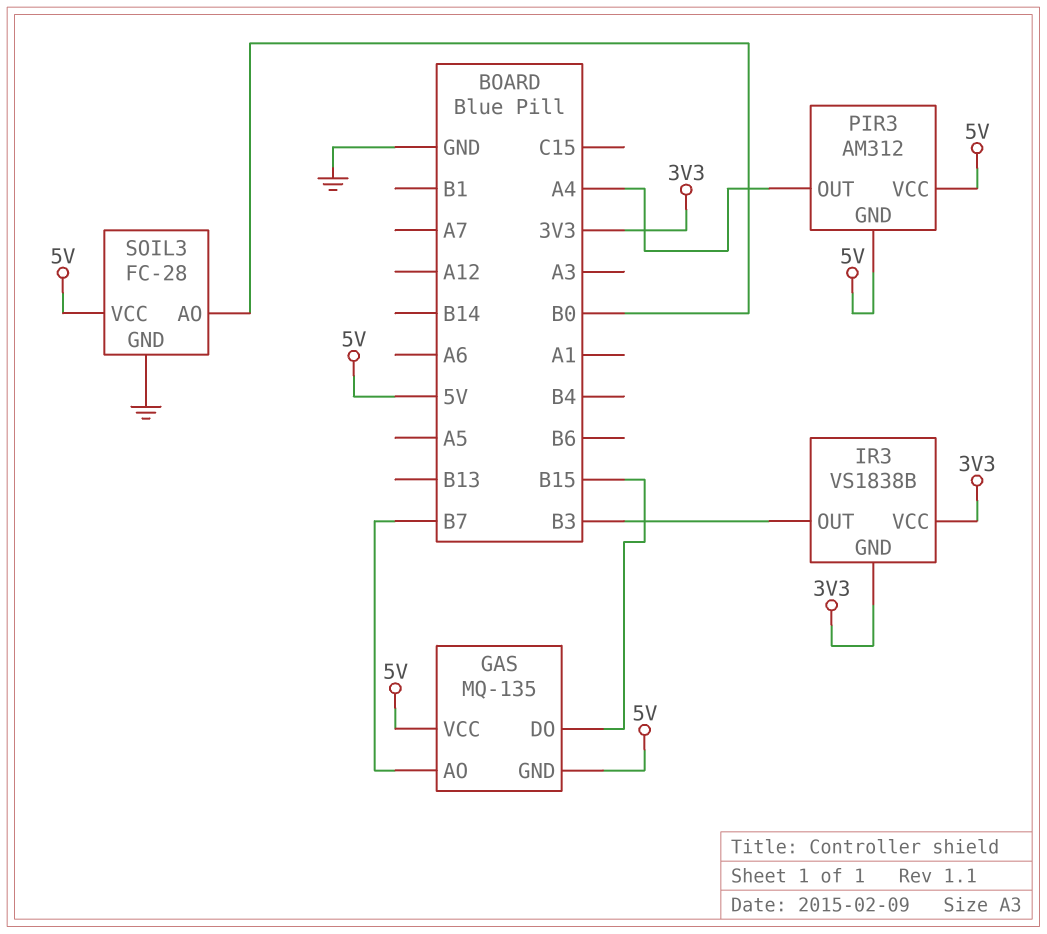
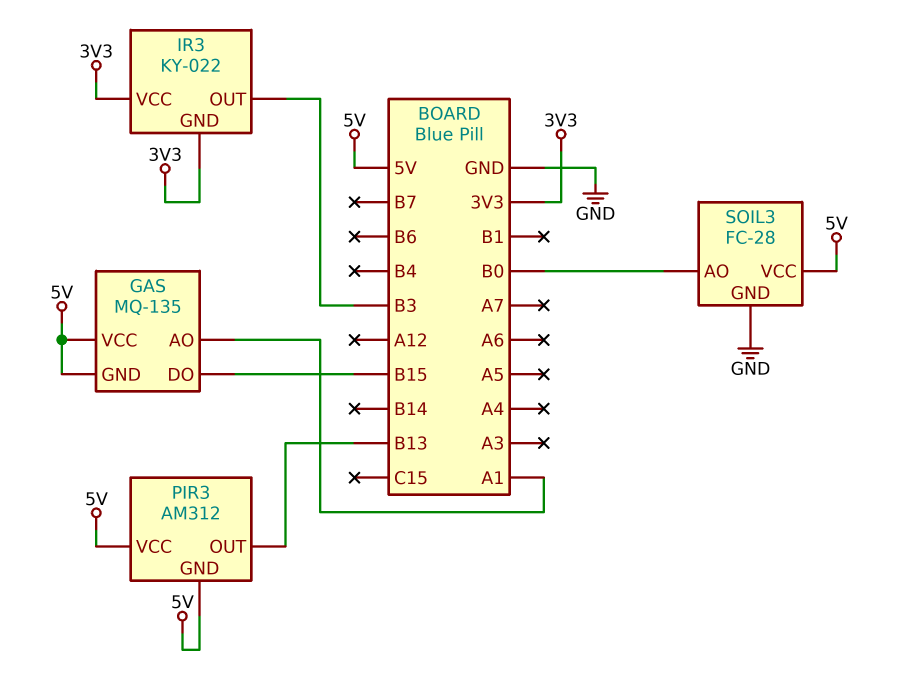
GAS pin AO: B7 -> A1
IR3: VS1838B -> KY-022
PIR3 pin OUT: A4 -> B13

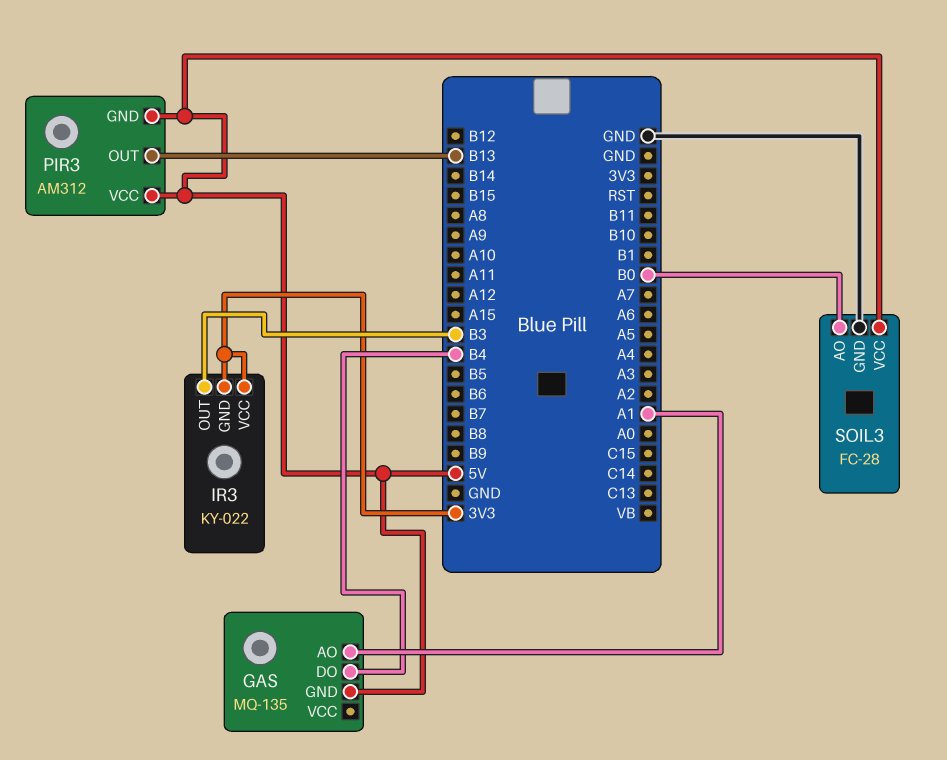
GAS pin DO: B15 -> B4
GAS pin VCC: 5V -> none

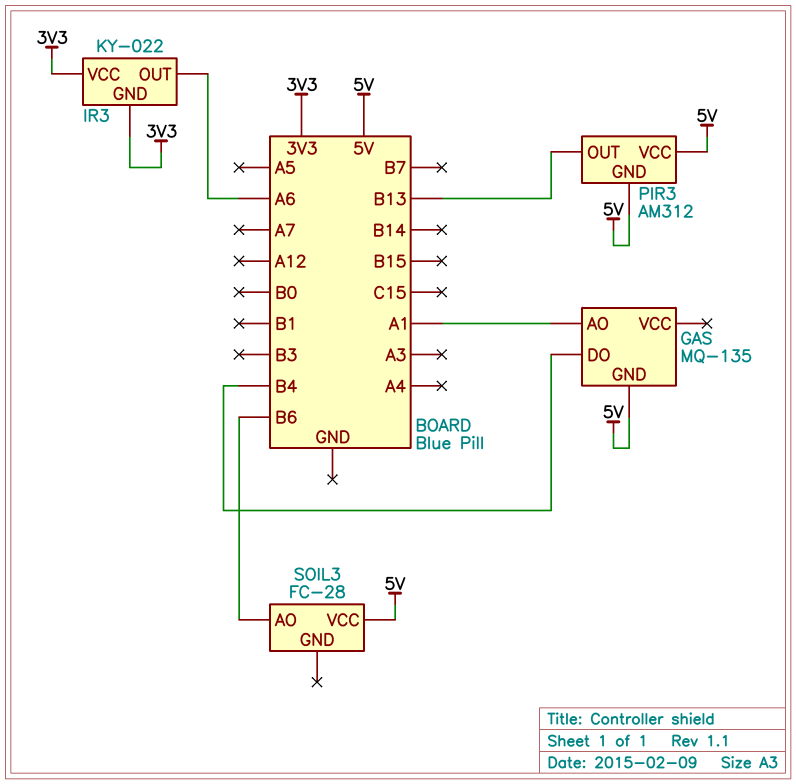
IR3 pin OUT: B3 -> A6
SOIL3 pin AO: B0 -> B6
SOIL3 pin GND: GND -> none

